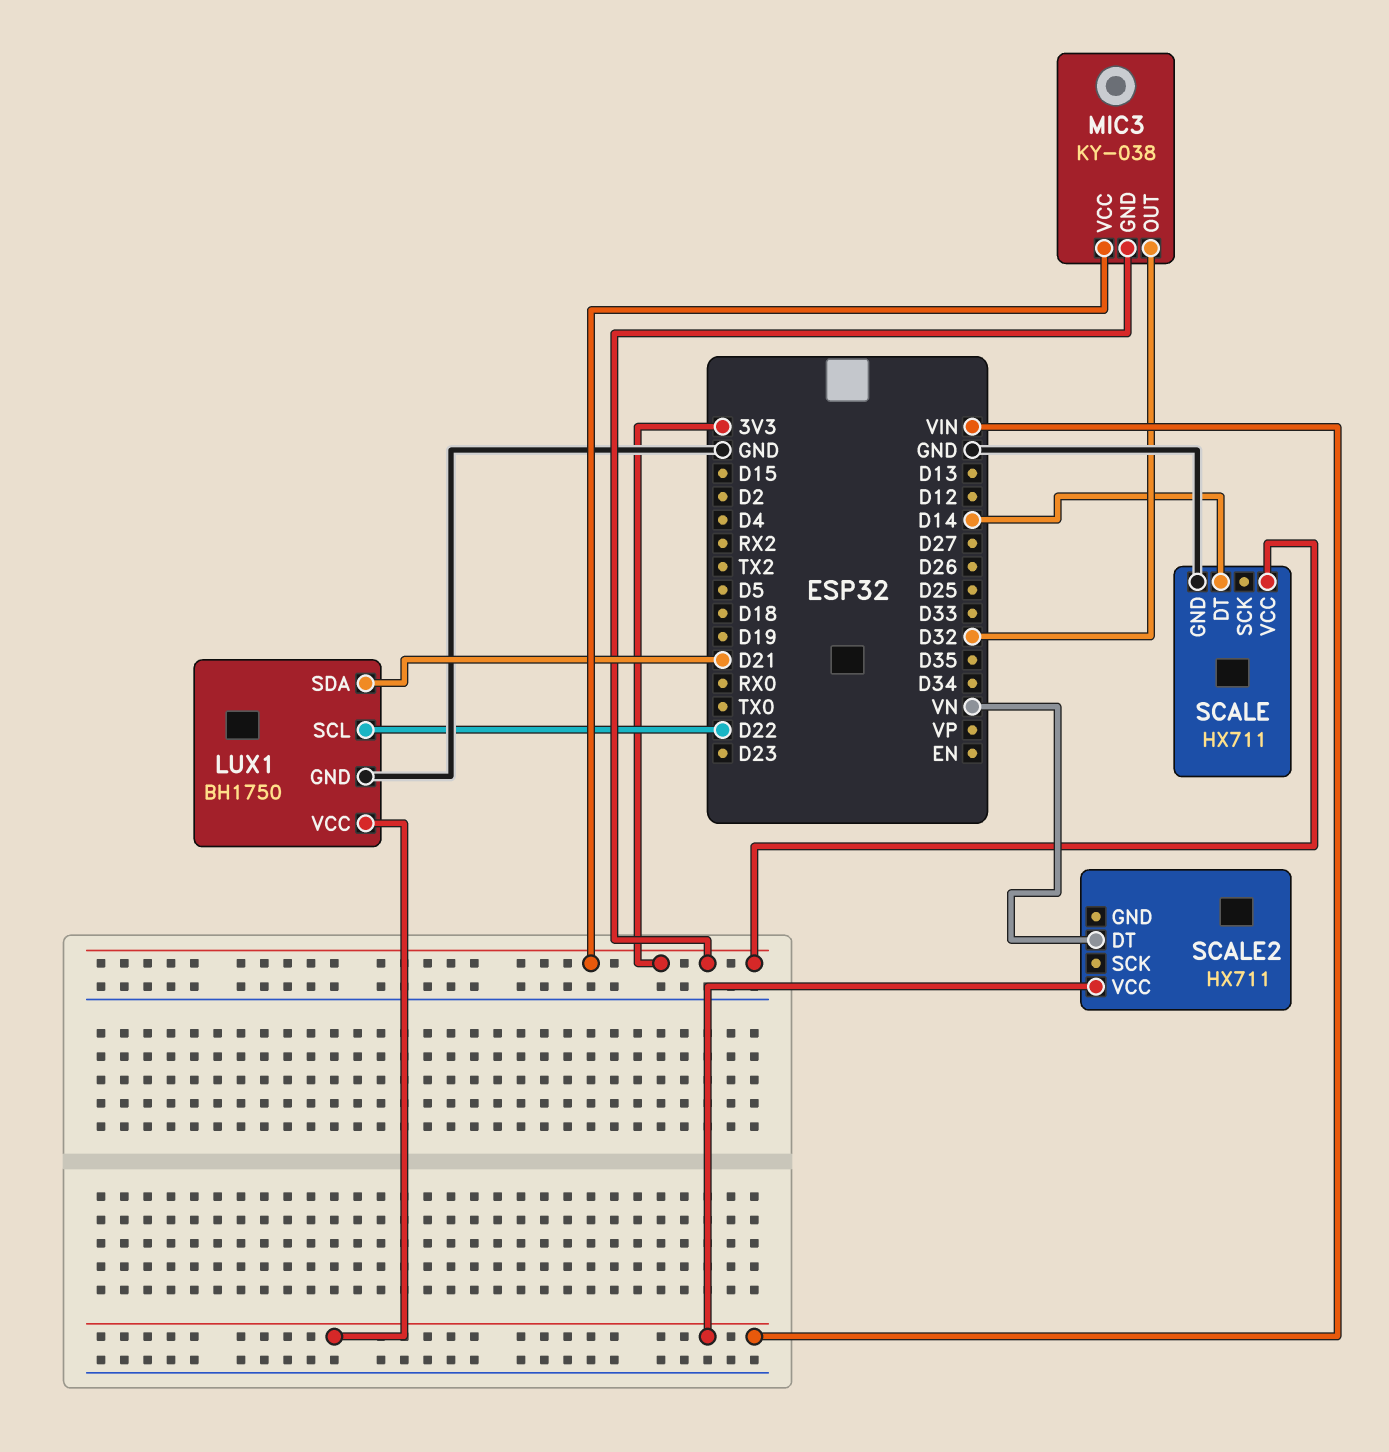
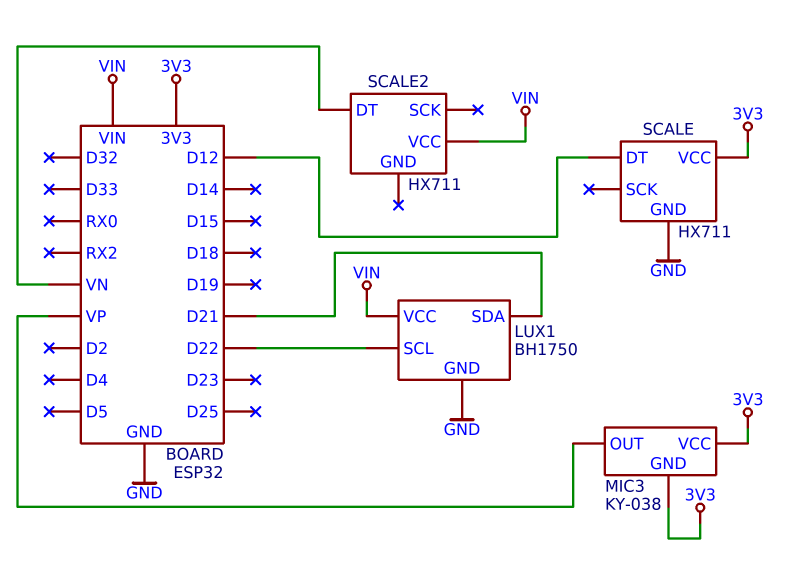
MIC3 pin OUT: D32 -> VP
SCALE pin DT: D14 -> D12

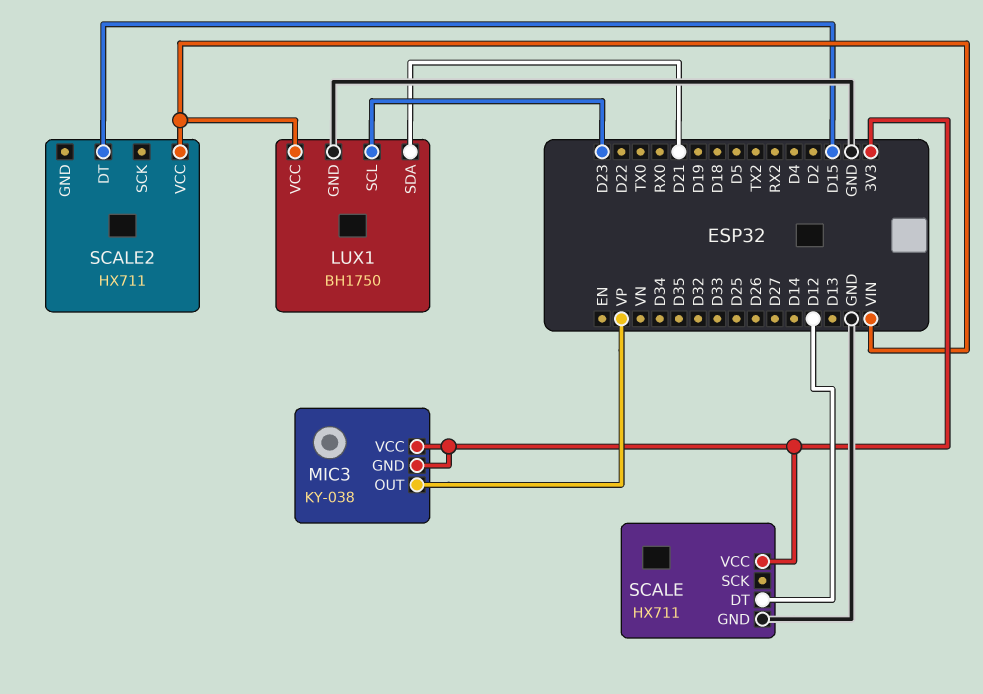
LUX1 pin SCL: D22 -> D23
SCALE2 pin DT: VN -> D15

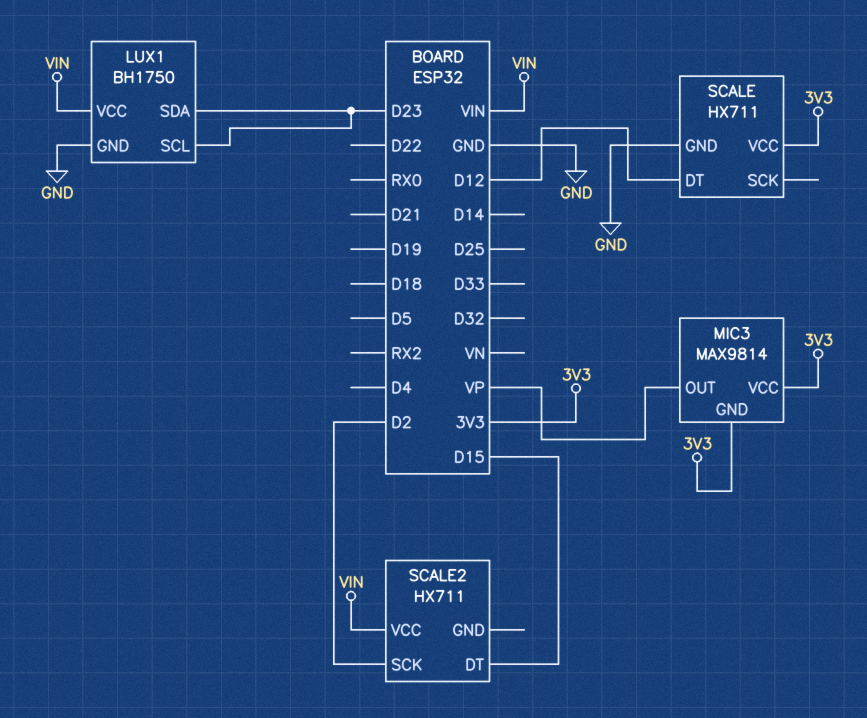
LUX1 pin SDA: D21 -> D23
MIC3: KY-038 -> MAX9814
SCALE2 pin SCK: none -> D2

